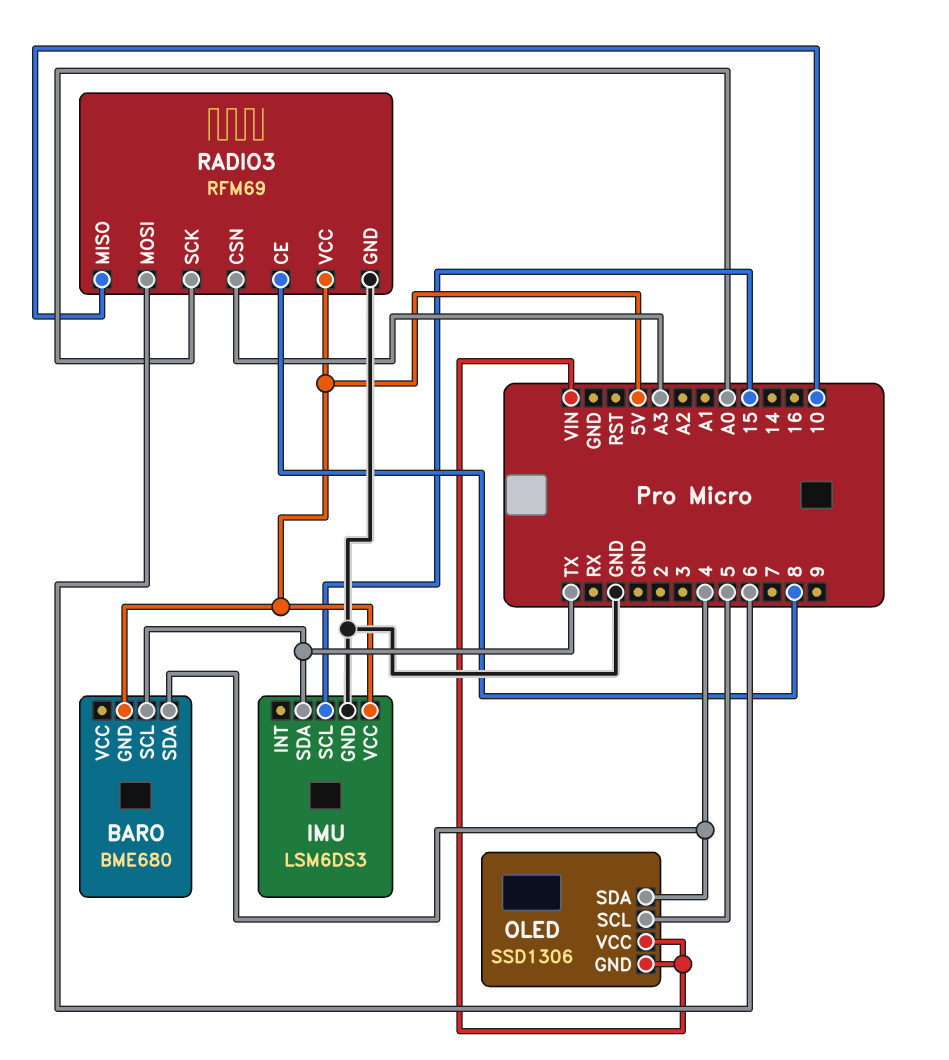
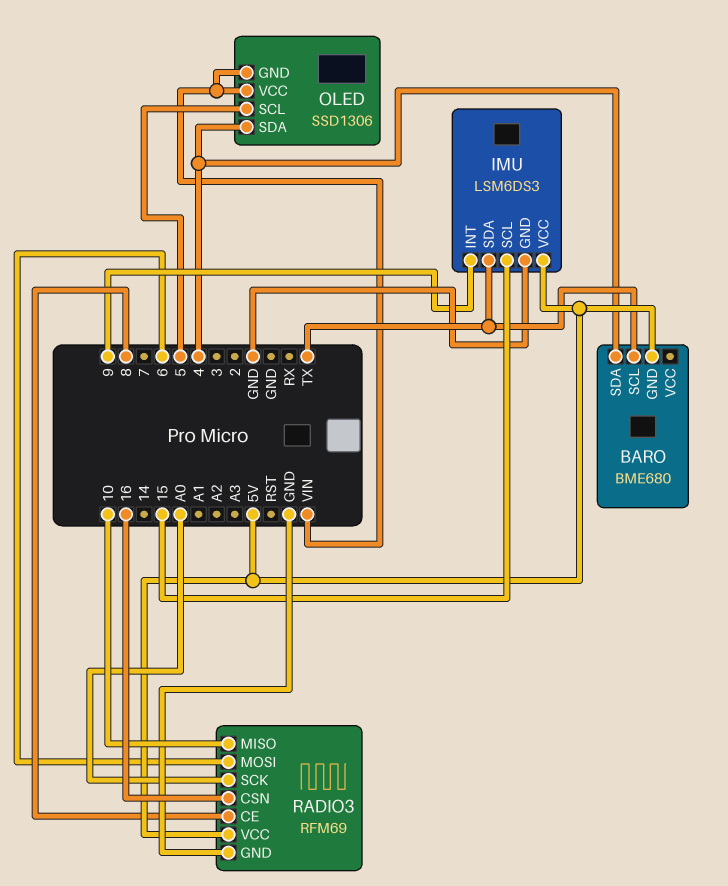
IMU pin INT: none -> 9
RADIO3 pin CSN: A3 -> 16

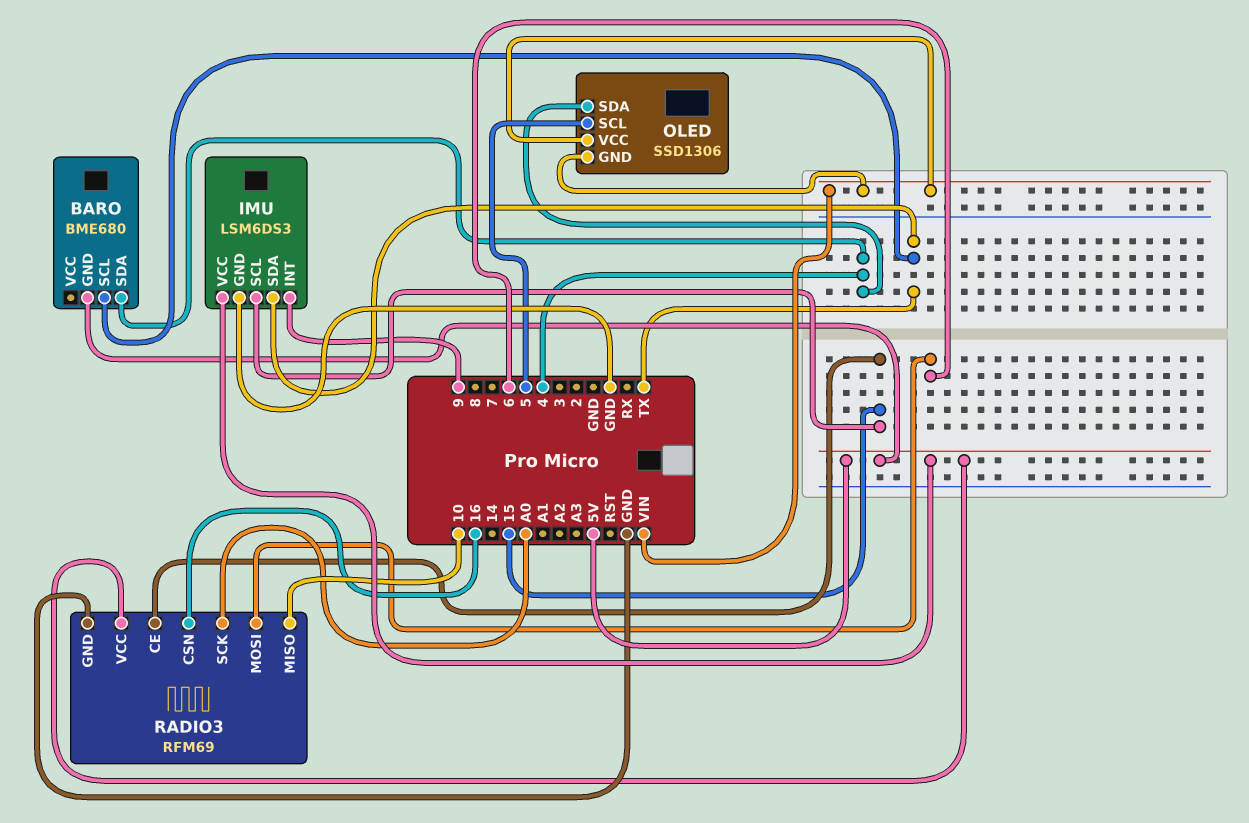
RADIO3 pin CE: 8 -> 15

